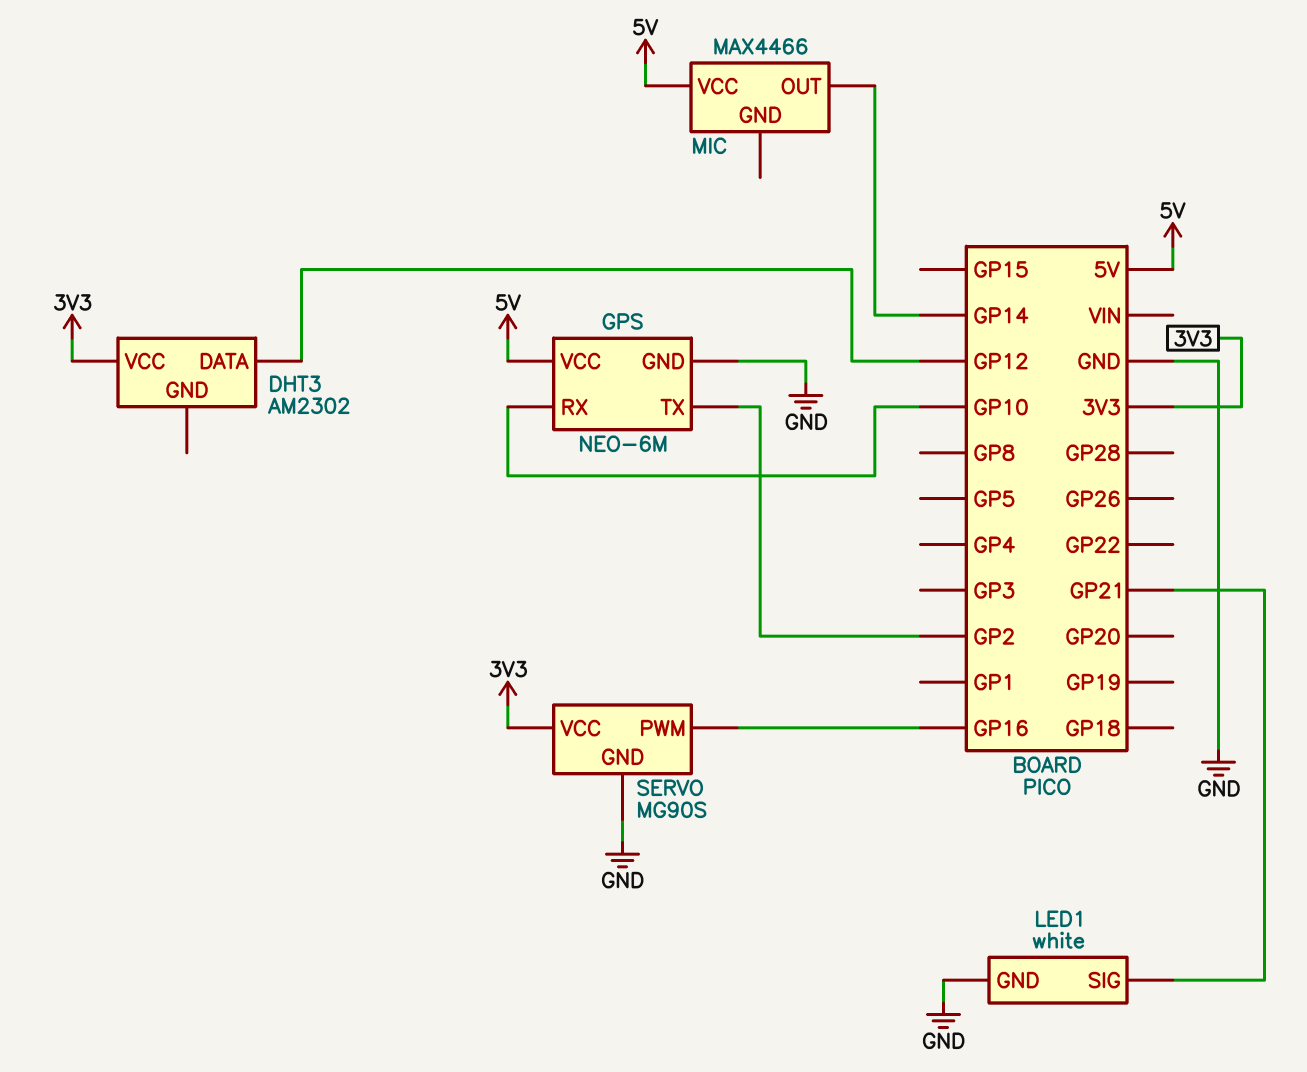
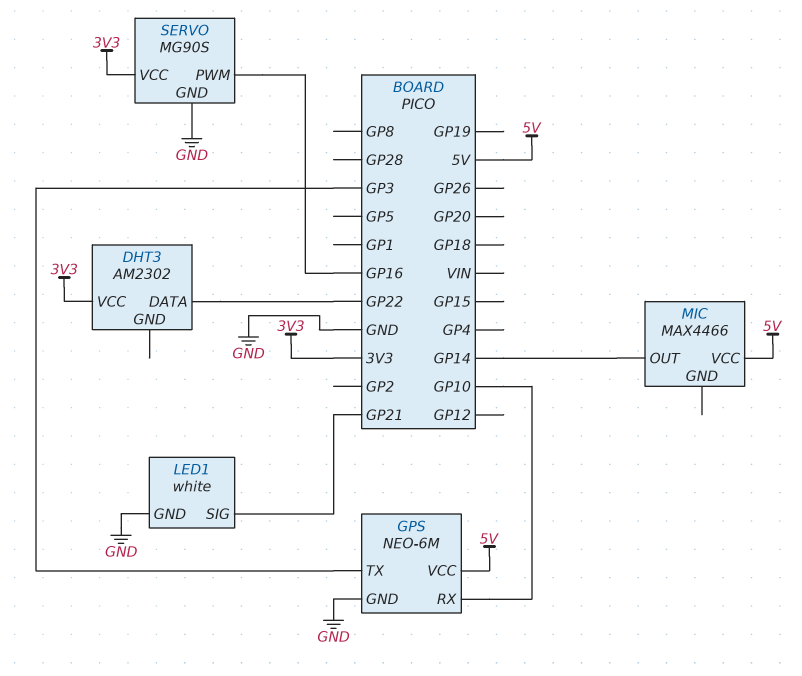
DHT3 pin DATA: GP12 -> GP22
GPS pin TX: GP2 -> GP3

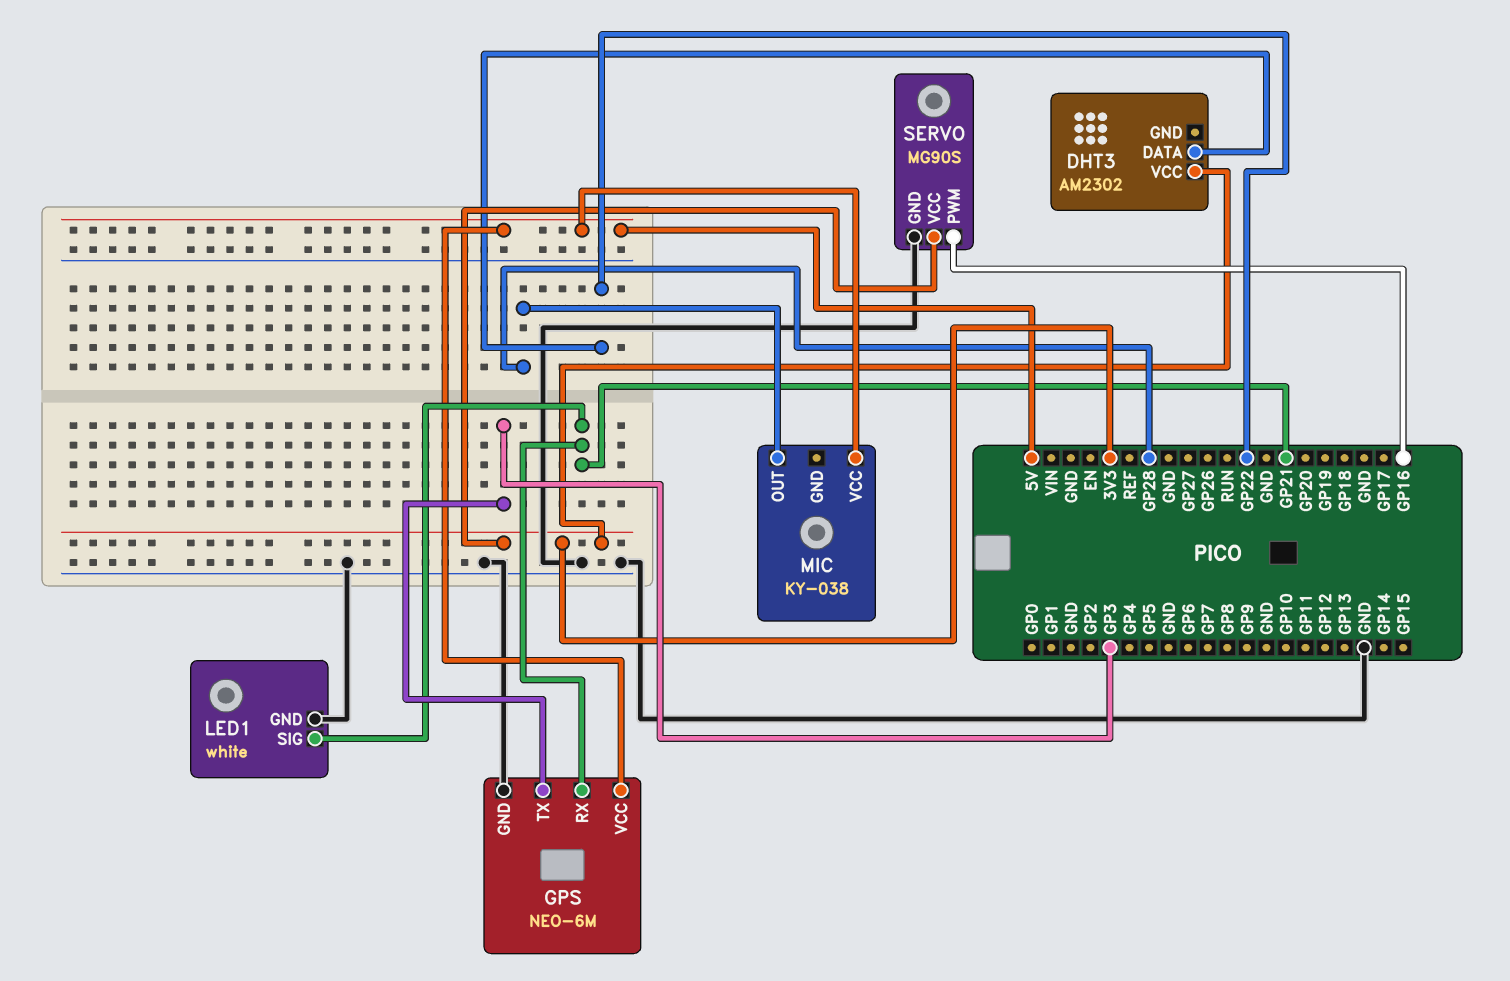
GPS pin RX: GP10 -> GP21
MIC: MAX4466 -> KY-038
MIC pin OUT: GP14 -> GP28

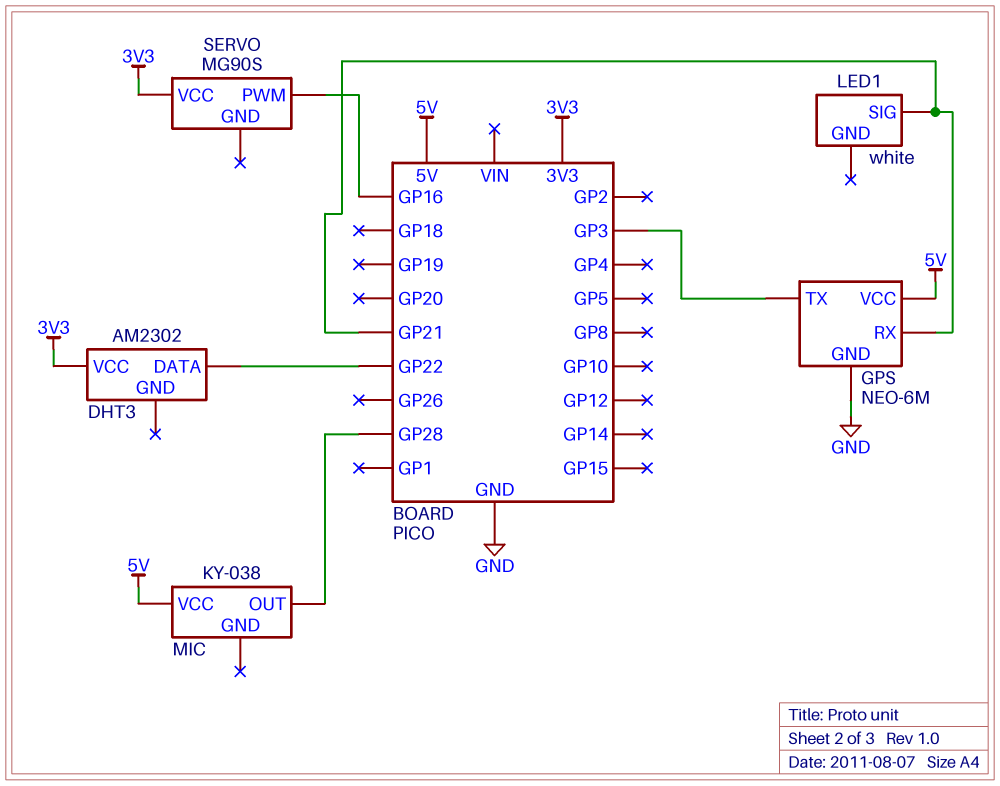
LED1 pin GND: GND -> none
SERVO pin GND: GND -> none

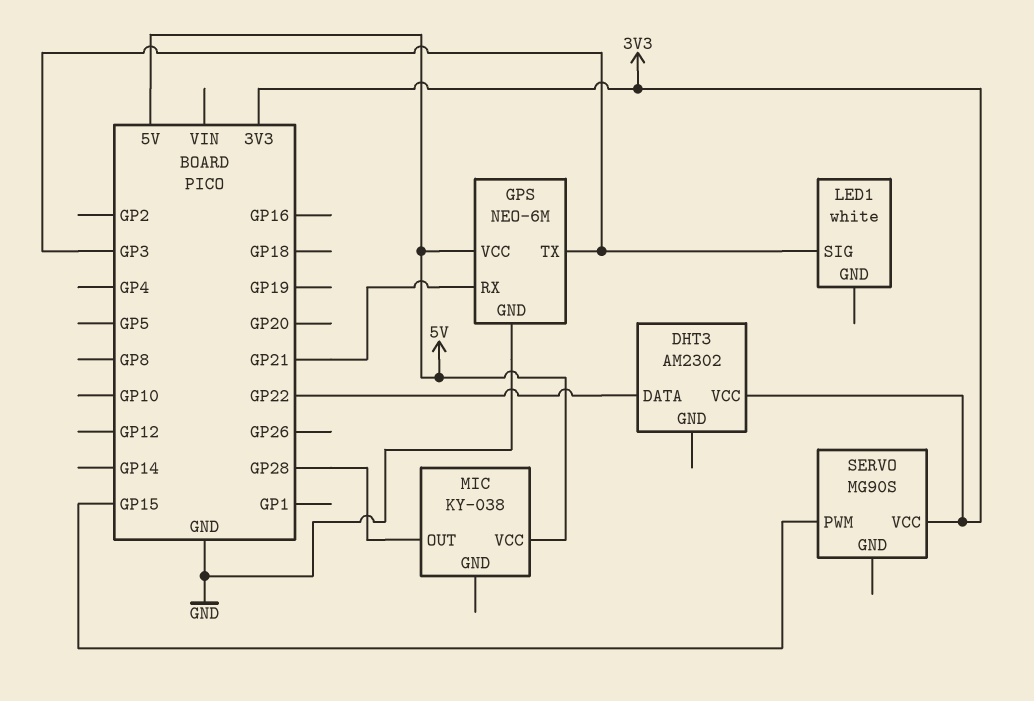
LED1 pin SIG: GP21 -> GP3
SERVO pin PWM: GP16 -> GP15

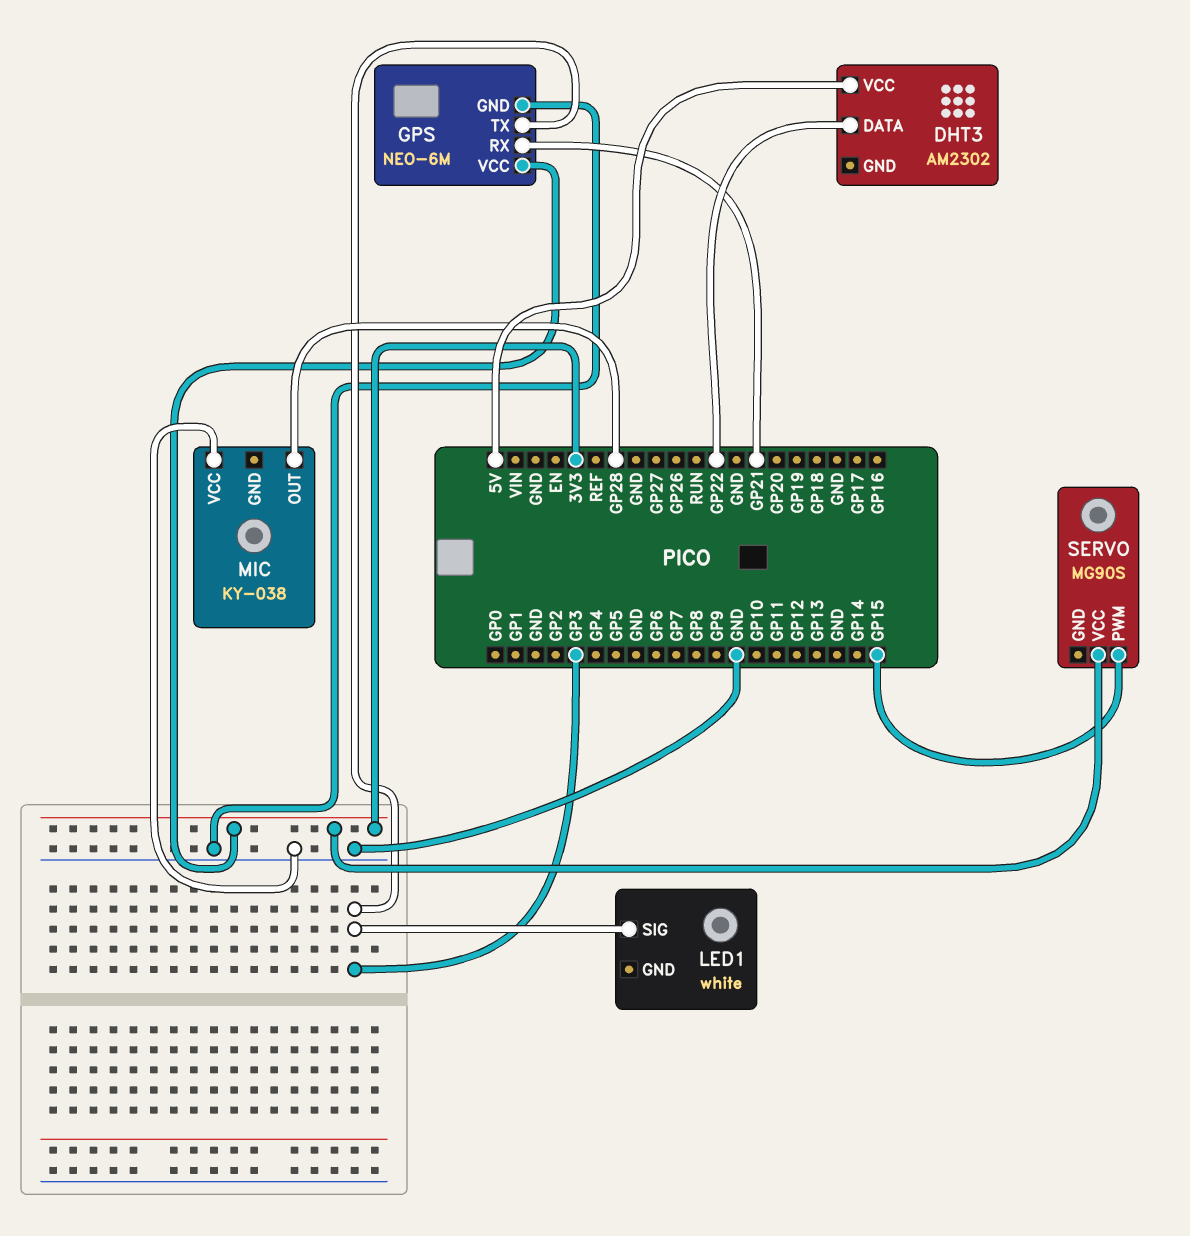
DHT3 pin VCC: 3V3 -> 5V
GPS pin VCC: 5V -> 3V3
MIC pin VCC: 5V -> GND

